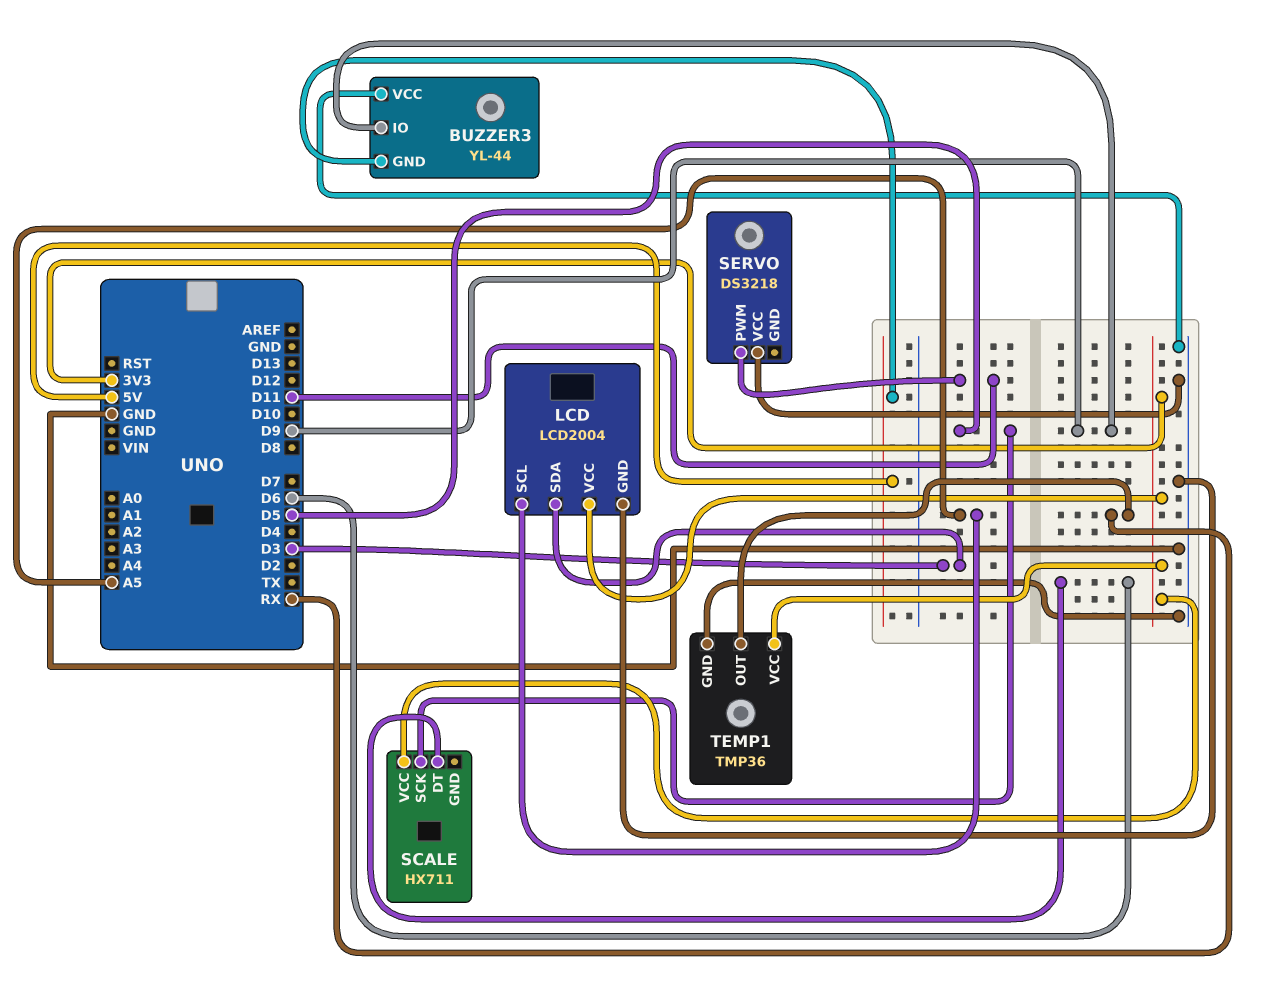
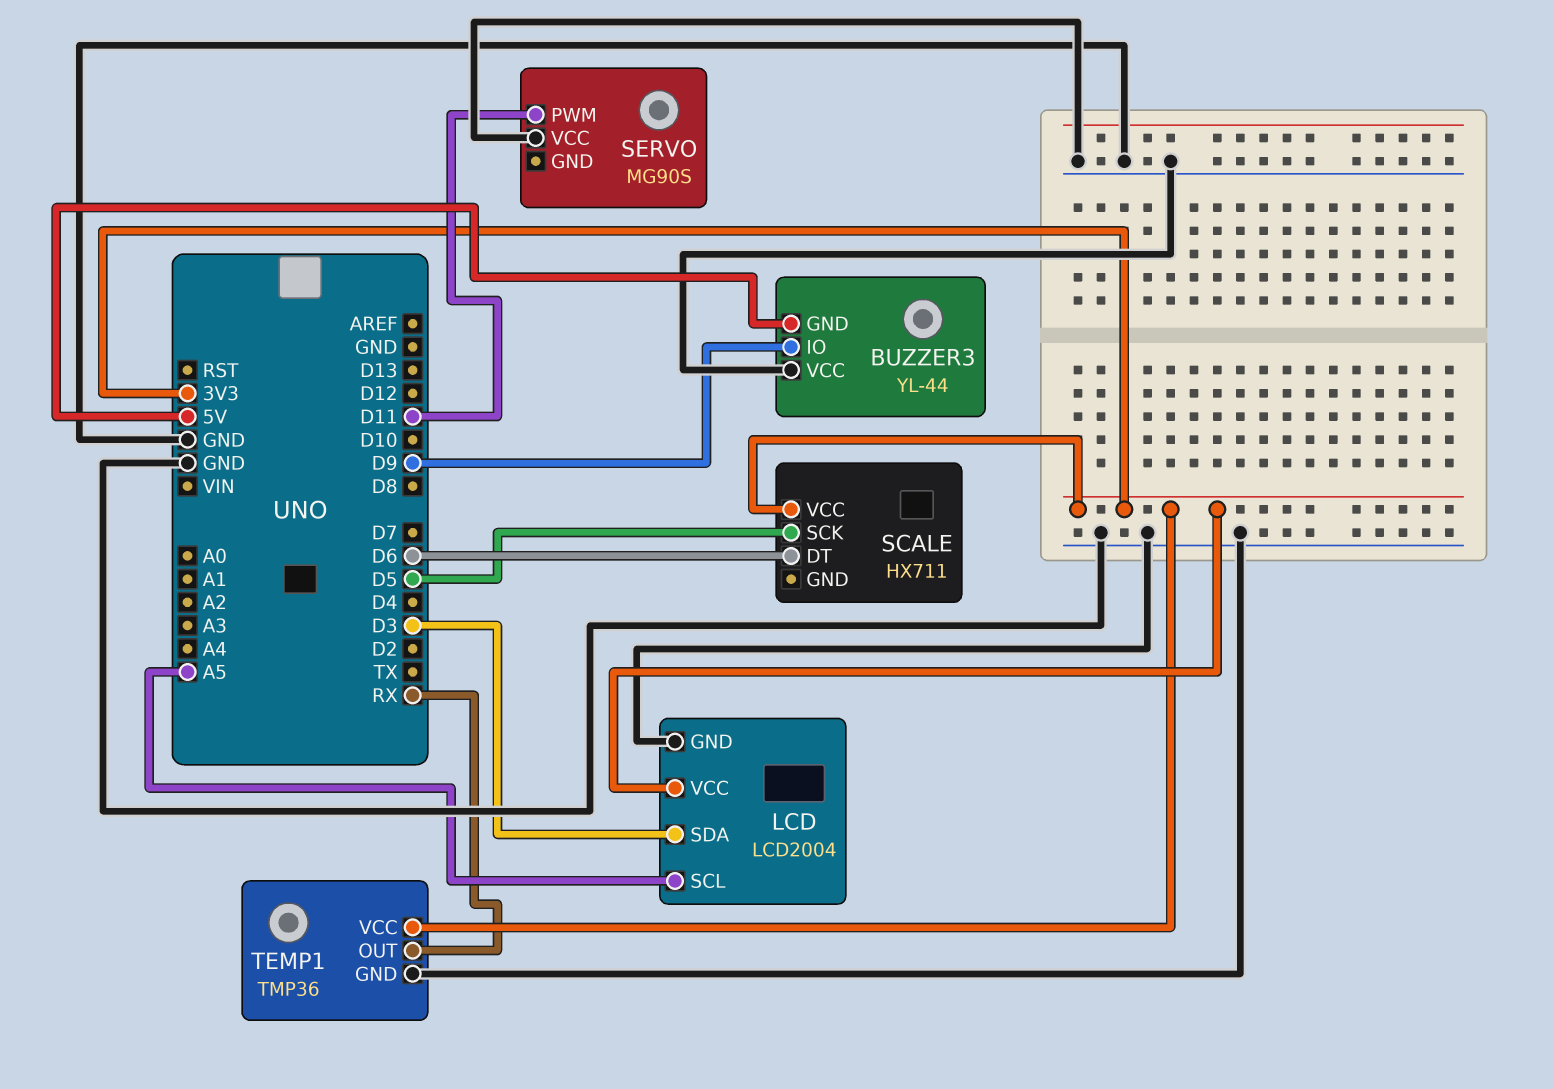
SERVO: DS3218 -> MG90S

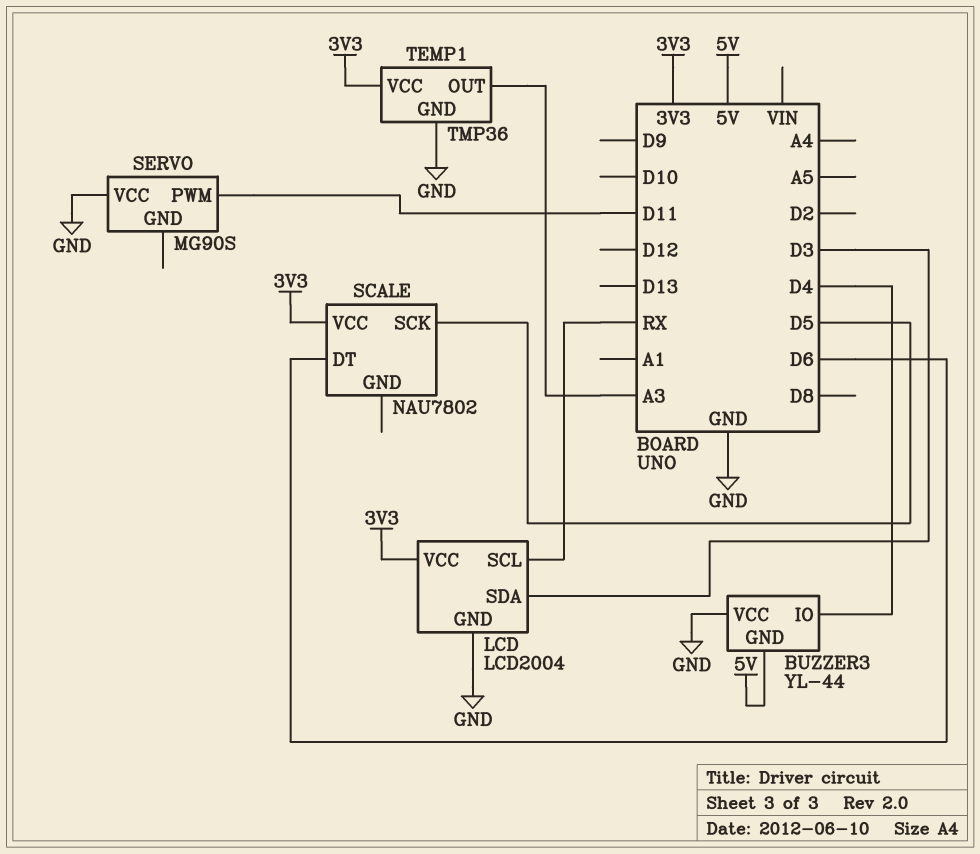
BUZZER3 pin IO: D9 -> D4
LCD pin SCL: A5 -> RX
SCALE: HX711 -> NAU7802
TEMP1 pin OUT: RX -> A3

